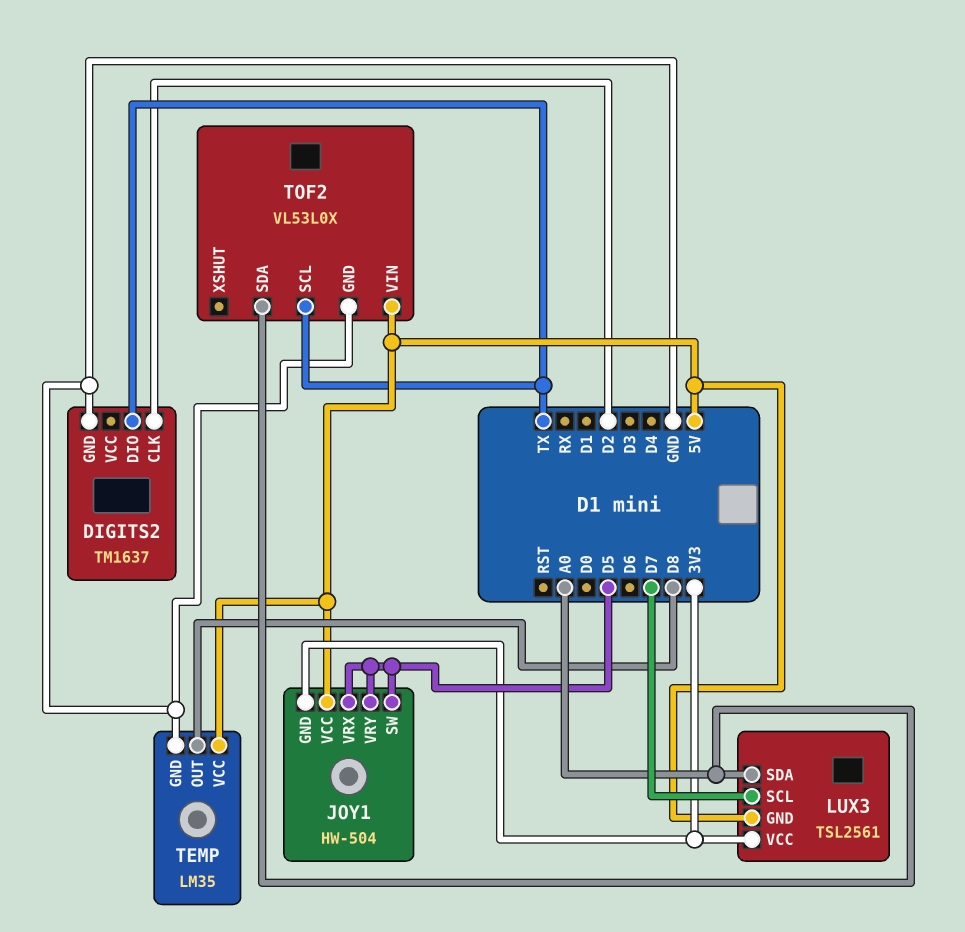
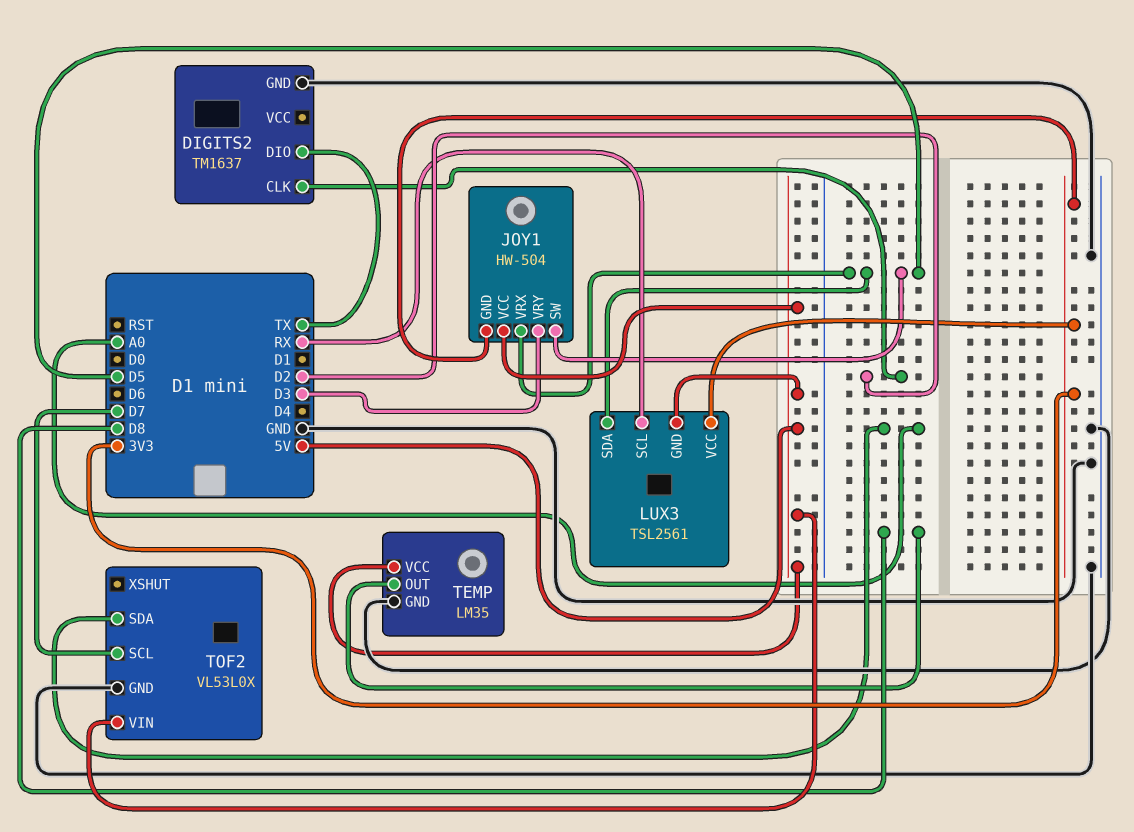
JOY1 pin VRY: D5 -> D3
LUX3 pin SCL: D7 -> RX
LUX3 pin SDA: A0 -> D5
TOF2 pin SCL: TX -> D7

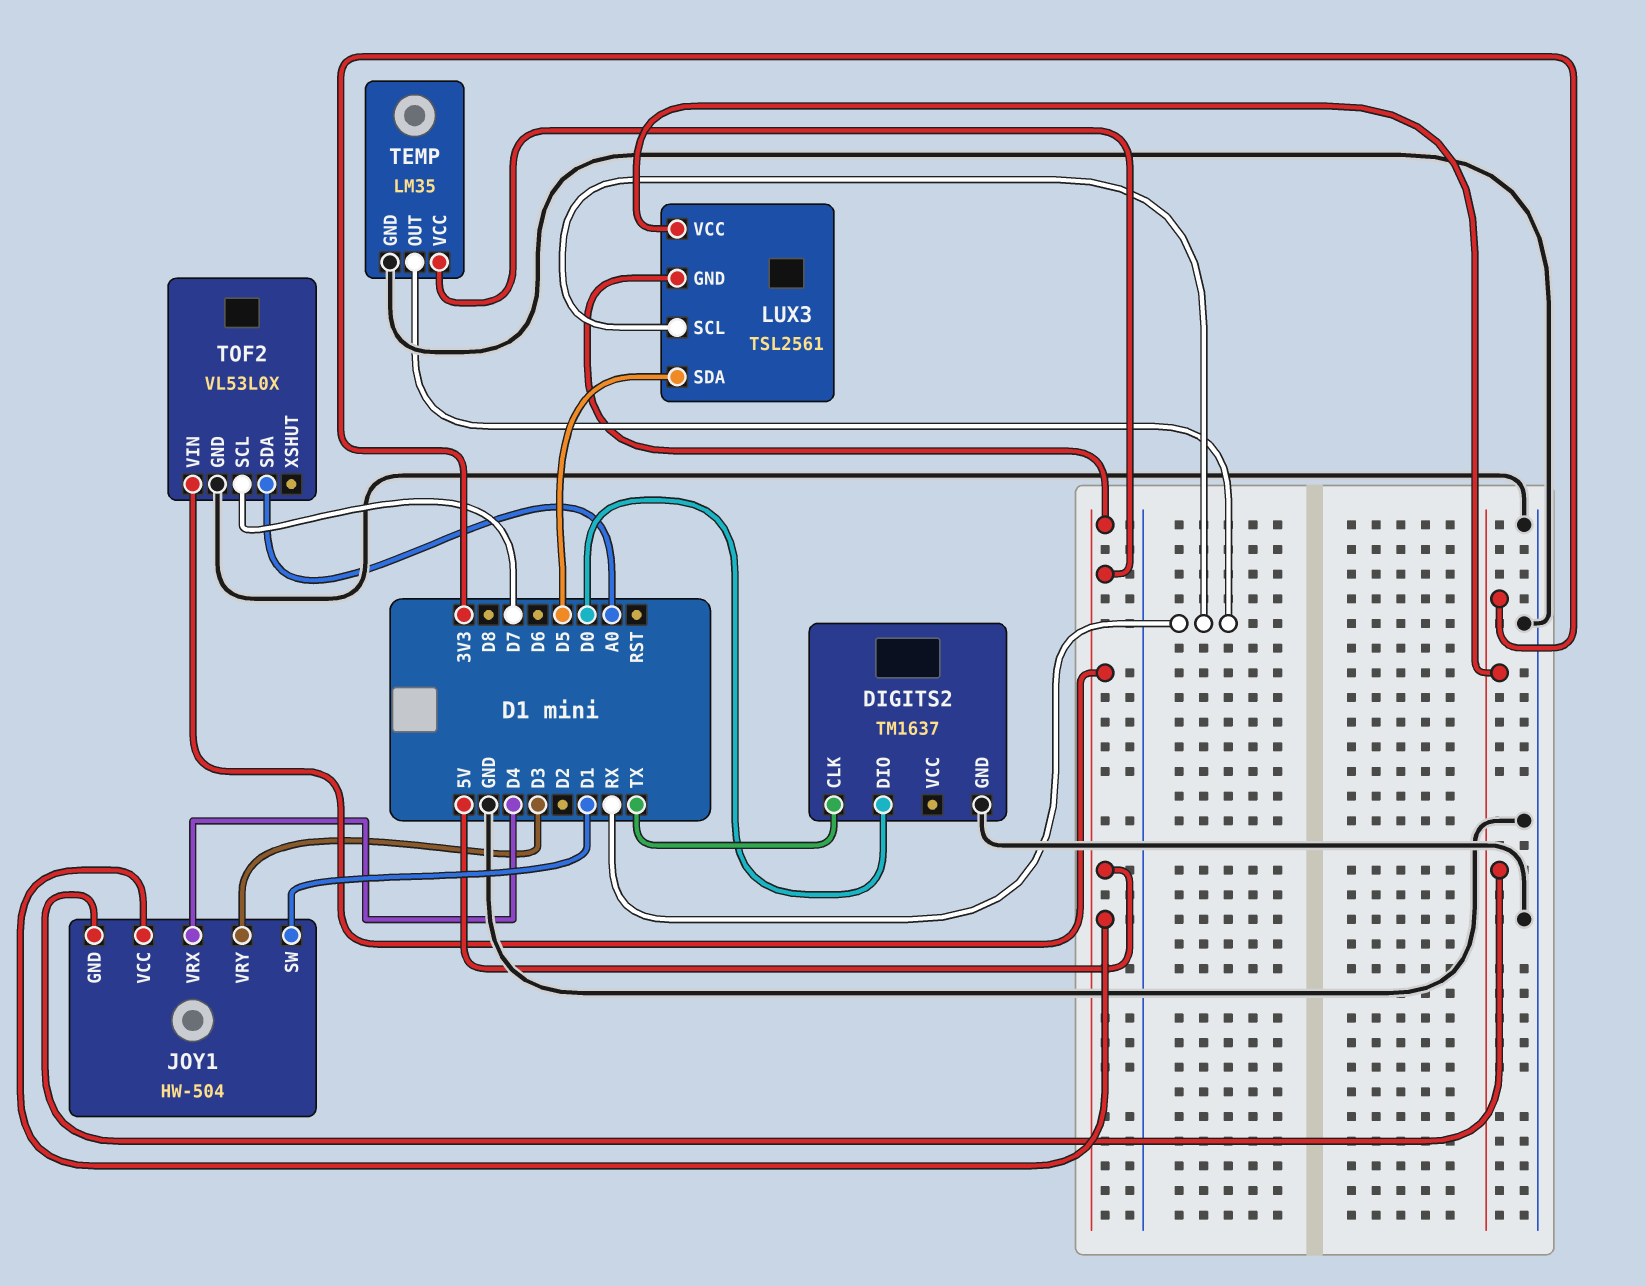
DIGITS2 pin CLK: D2 -> TX
DIGITS2 pin DIO: TX -> D0
JOY1 pin SW: D5 -> D1
JOY1 pin VRX: D5 -> D4
TEMP pin OUT: D8 -> RX

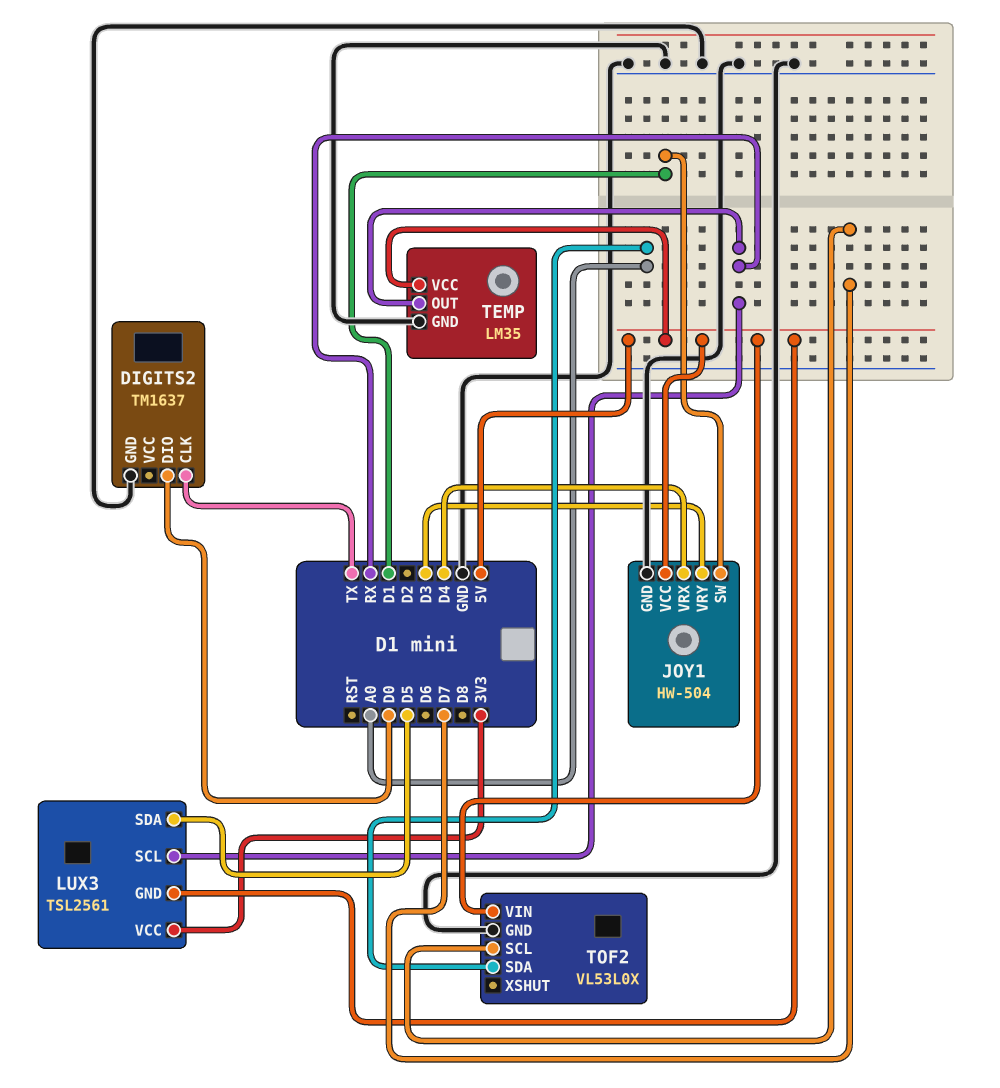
JOY1 pin GND: 3V3 -> GND

